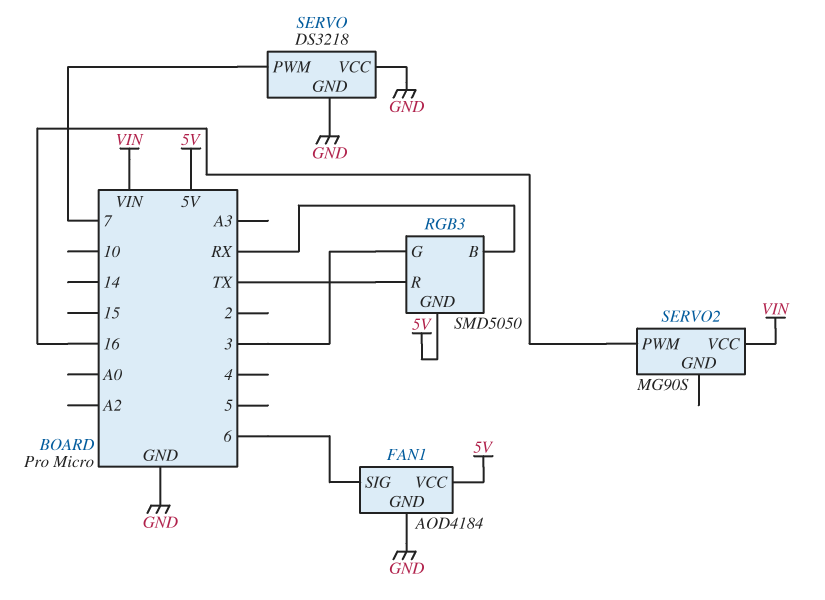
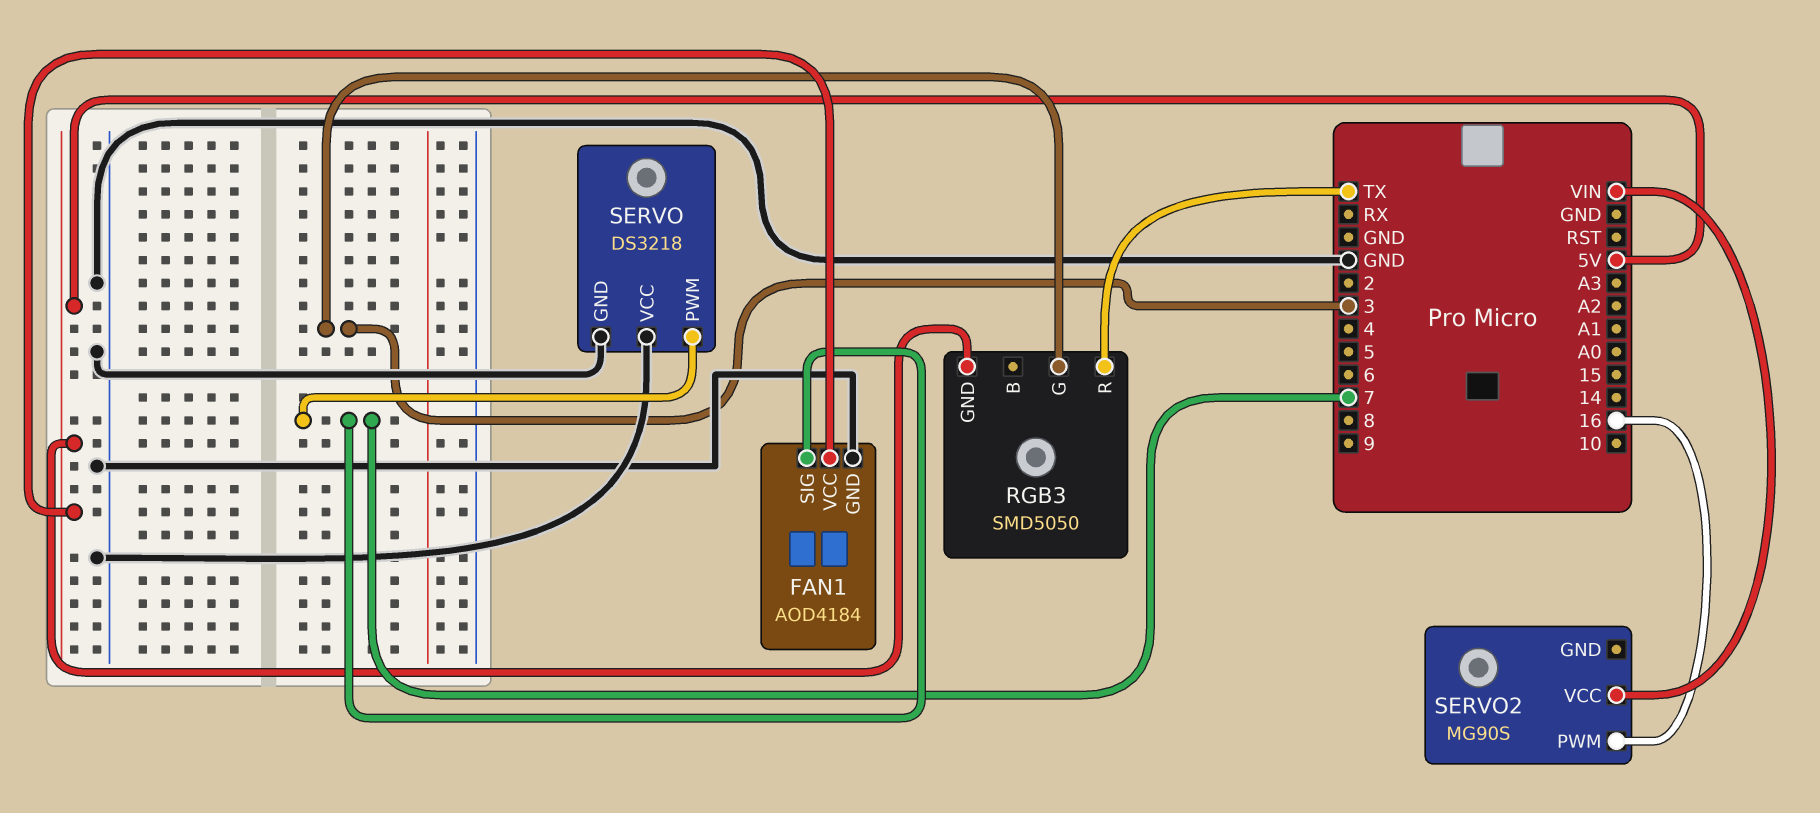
FAN1 pin SIG: 6 -> 7
RGB3 pin B: RX -> none

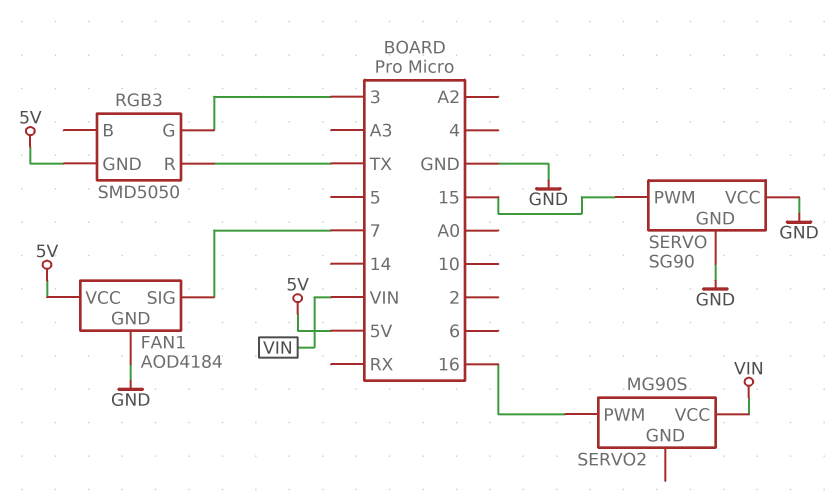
SERVO: DS3218 -> SG90
SERVO pin PWM: 7 -> 15

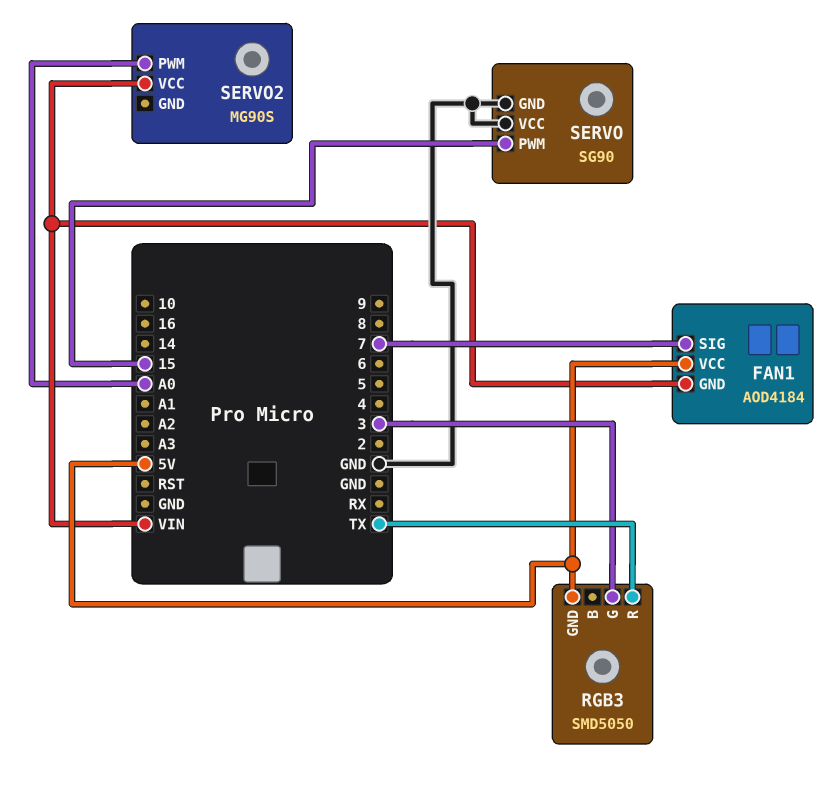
FAN1 pin GND: GND -> VIN
SERVO2 pin PWM: 16 -> A0

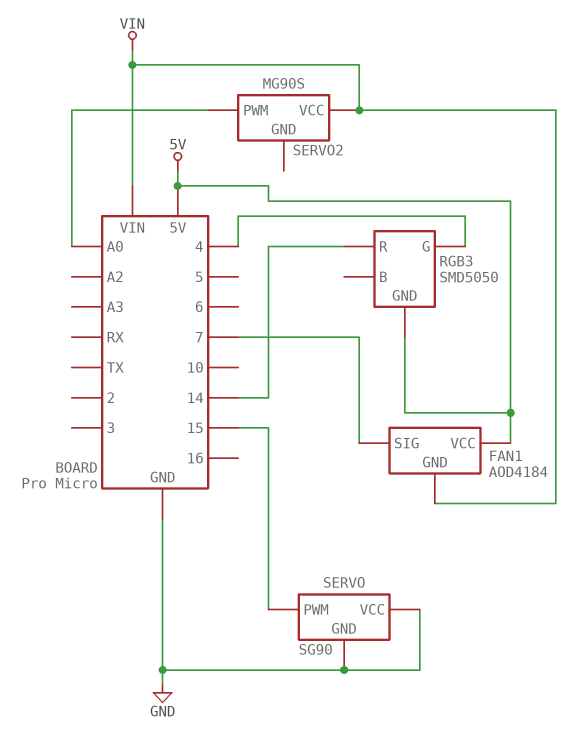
RGB3 pin G: 3 -> 4
RGB3 pin R: TX -> 14

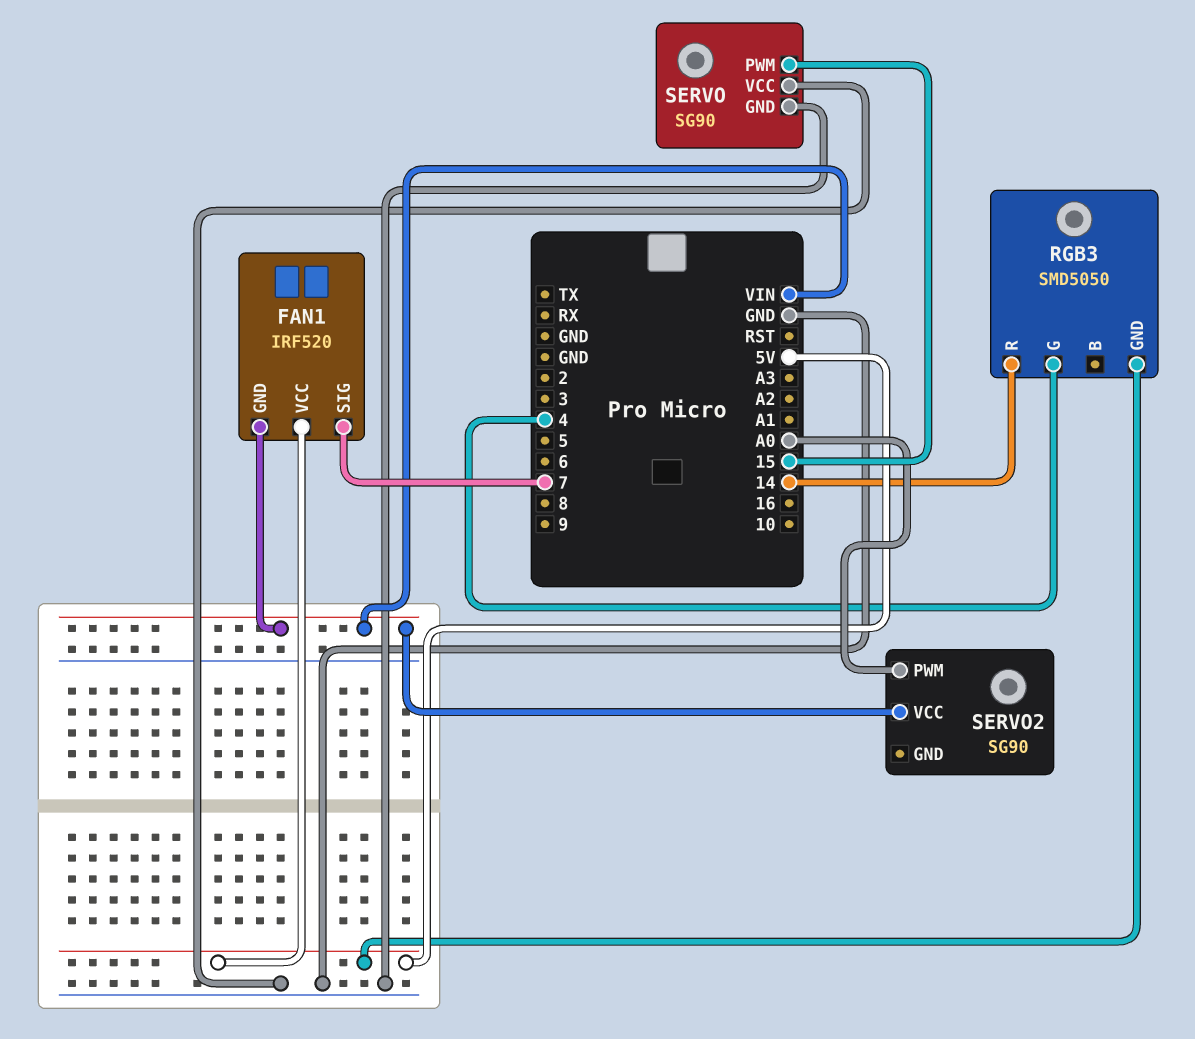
FAN1: AOD4184 -> IRF520
SERVO2: MG90S -> SG90

